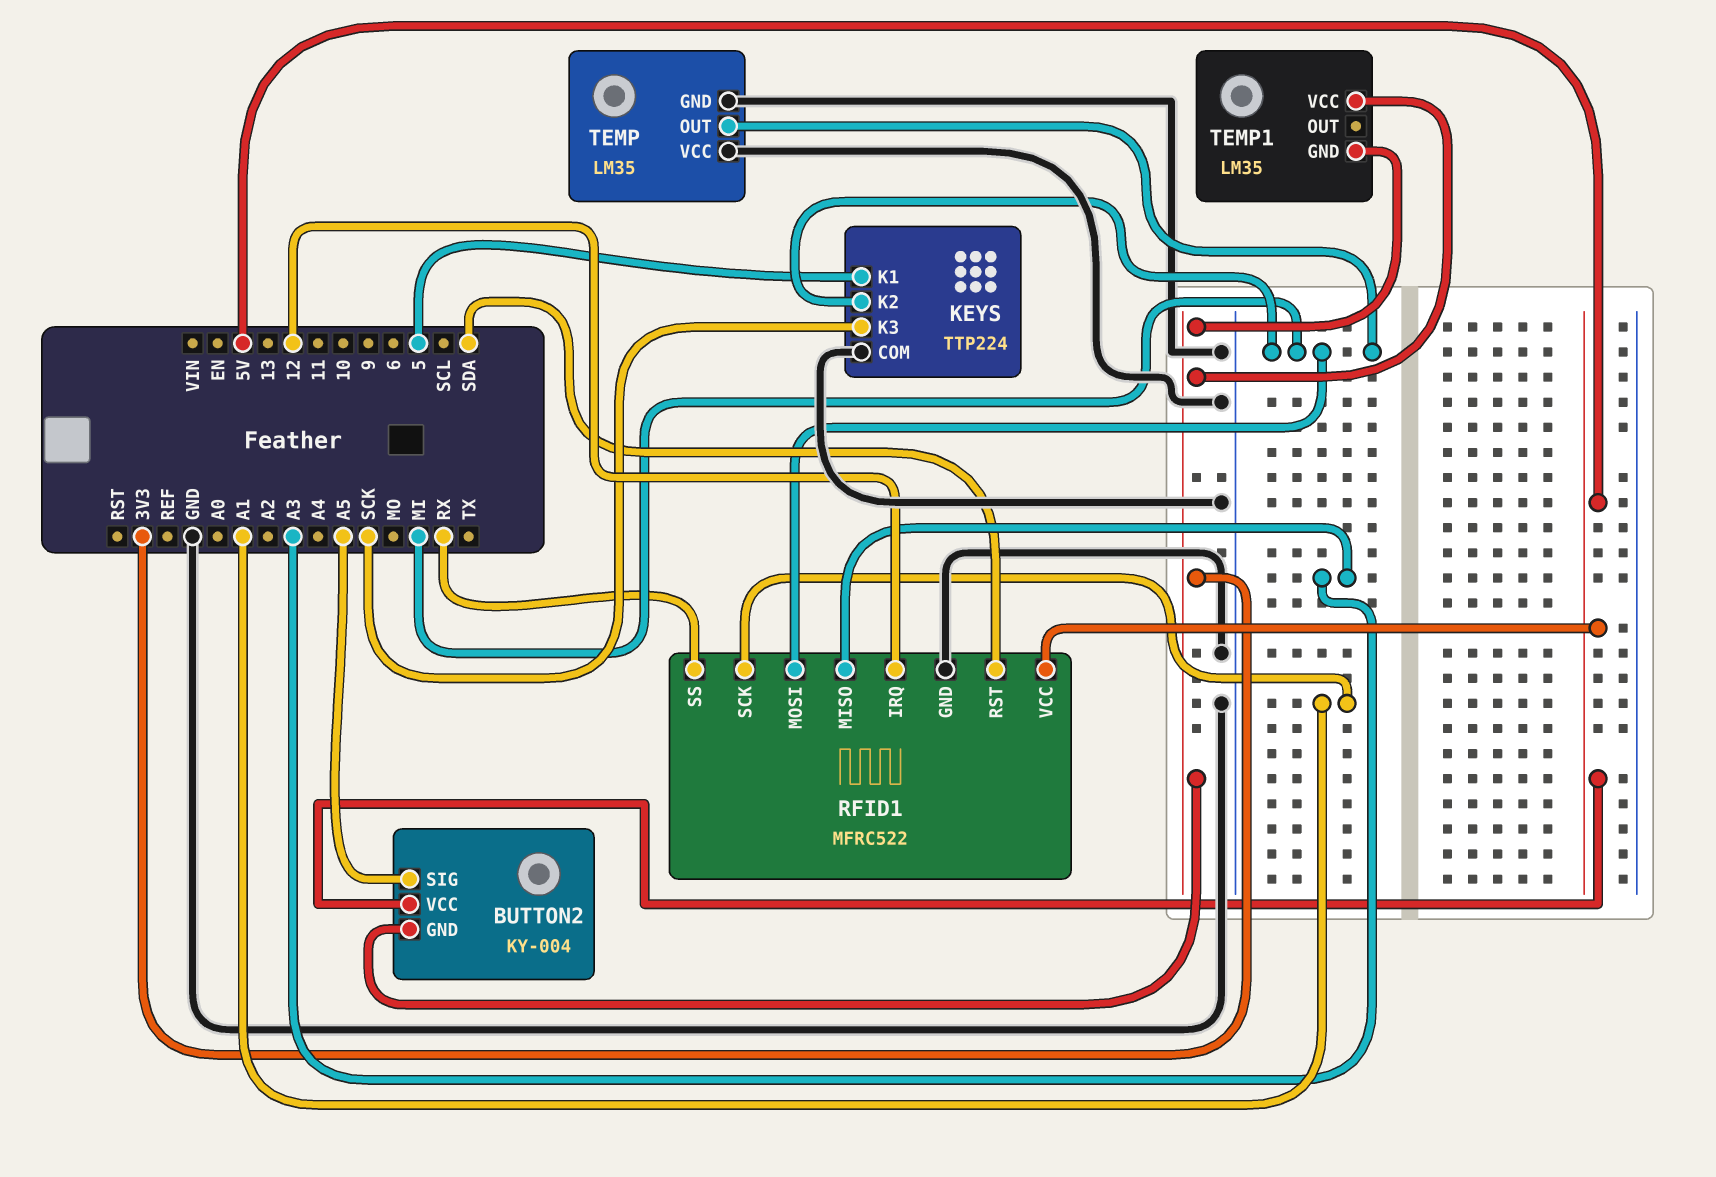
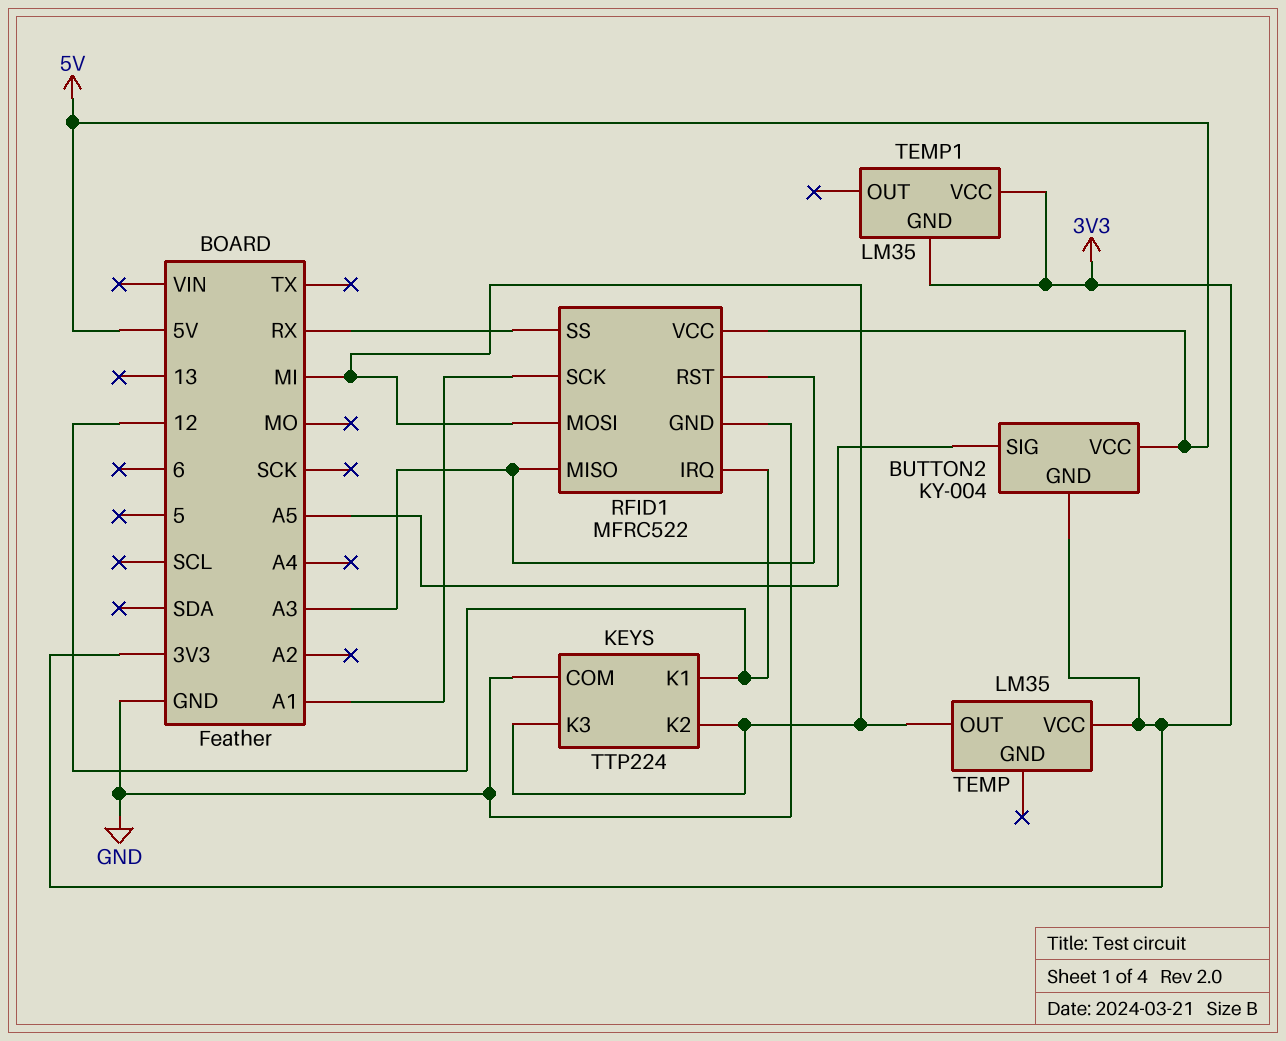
KEYS pin K1: 5 -> 12
KEYS pin K3: SCK -> MI
RFID1 pin RST: SDA -> A3
TEMP pin GND: GND -> none
TEMP pin VCC: GND -> 3V3

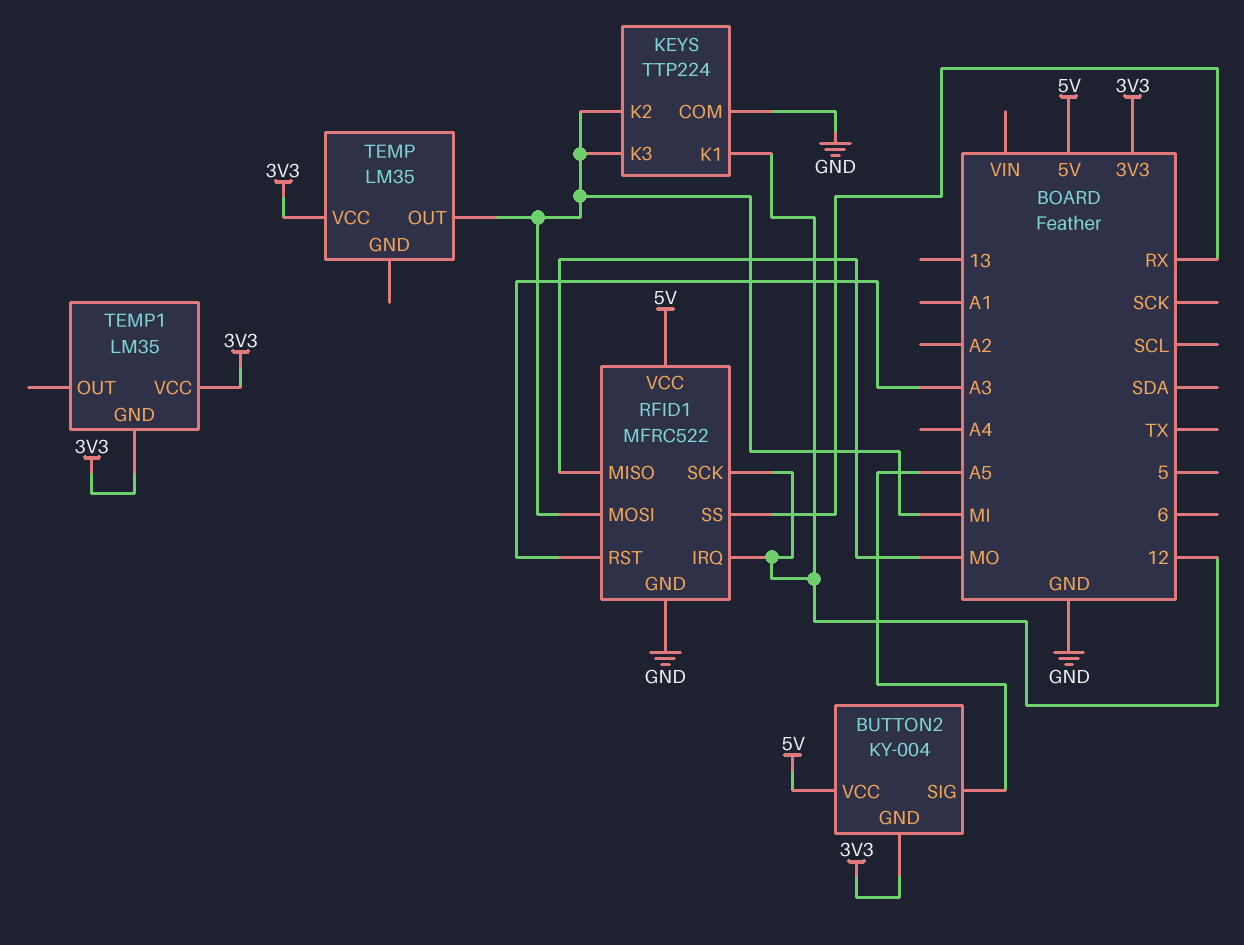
RFID1 pin MISO: A3 -> MO
RFID1 pin SCK: A1 -> 12

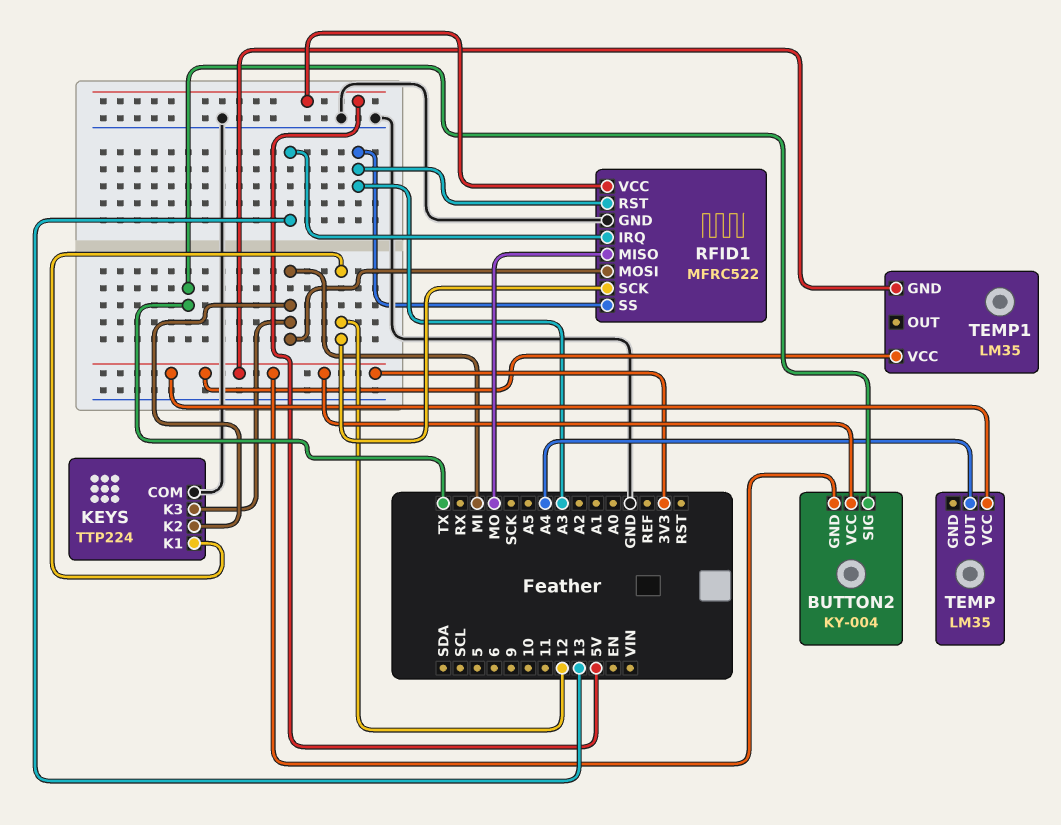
BUTTON2 pin SIG: A5 -> TX
BUTTON2 pin VCC: 5V -> 3V3
RFID1 pin IRQ: 12 -> 13
RFID1 pin SS: RX -> A3
TEMP pin OUT: MI -> A4

